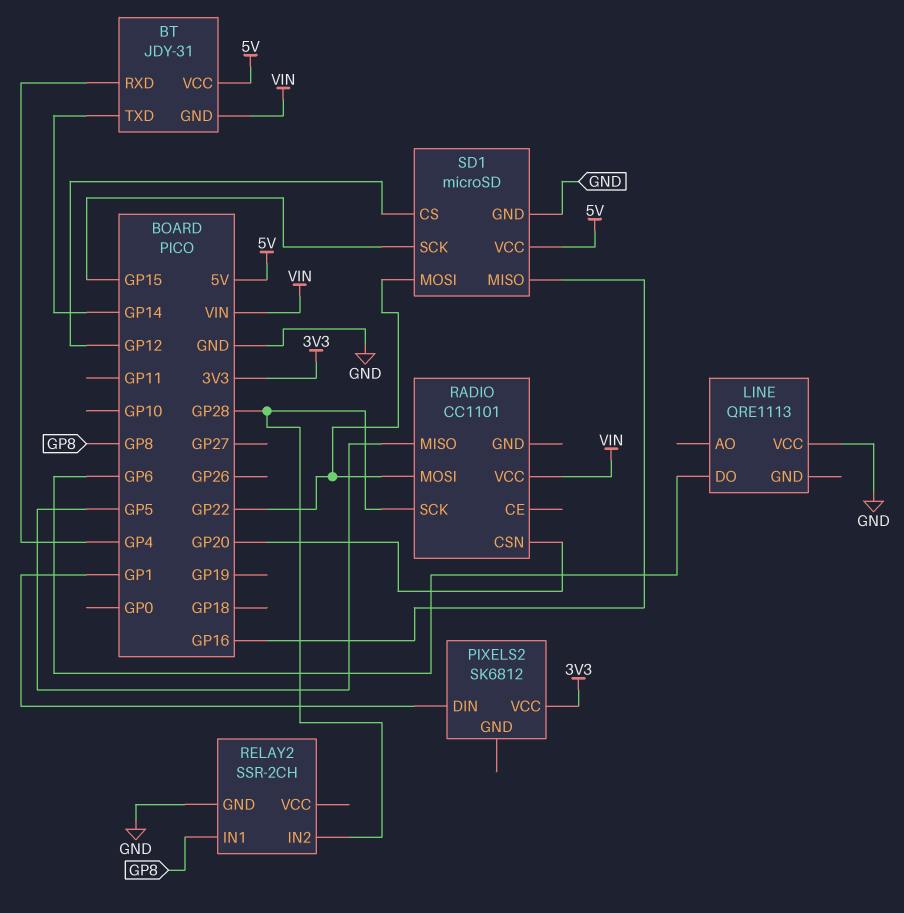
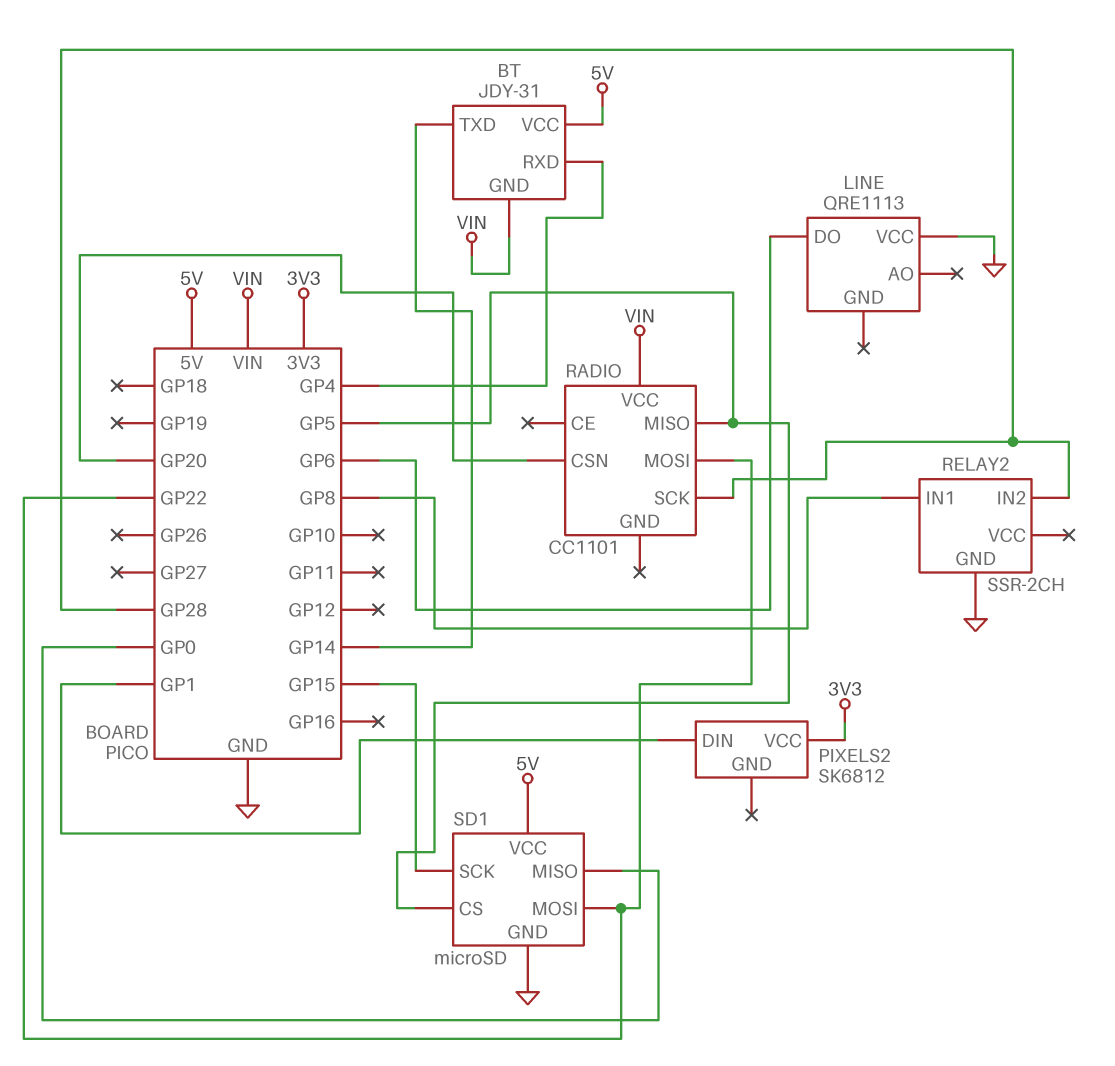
SD1 pin CS: GP12 -> GP5
SD1 pin MISO: GP16 -> GP0

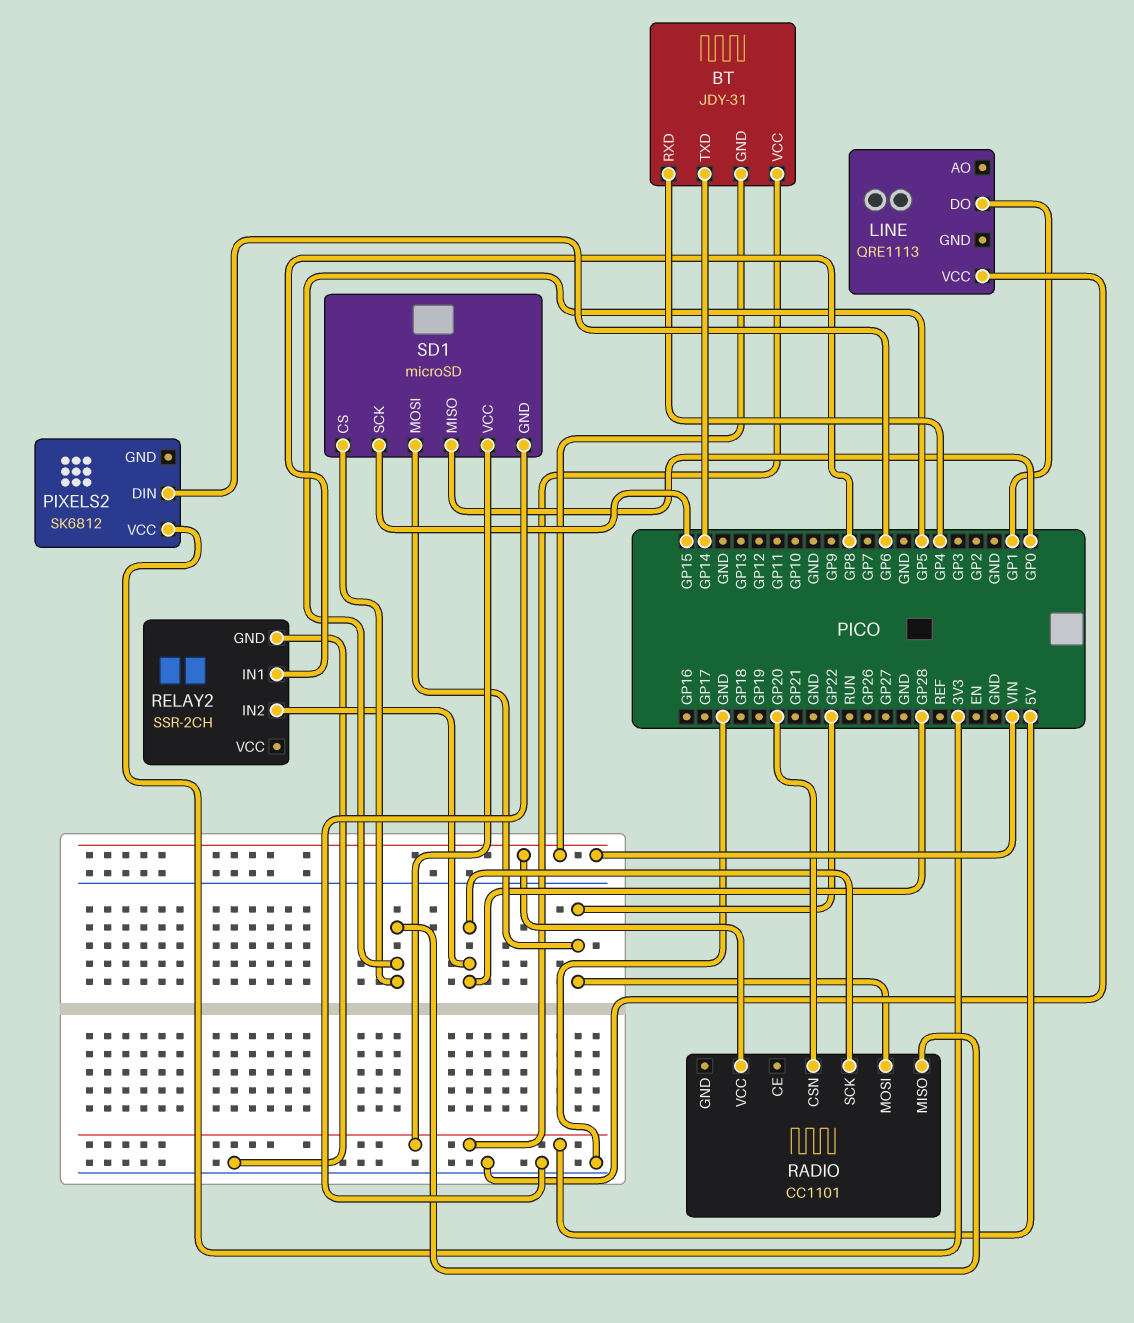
LINE pin DO: GP6 -> GP1
PIXELS2 pin DIN: GP1 -> GP6

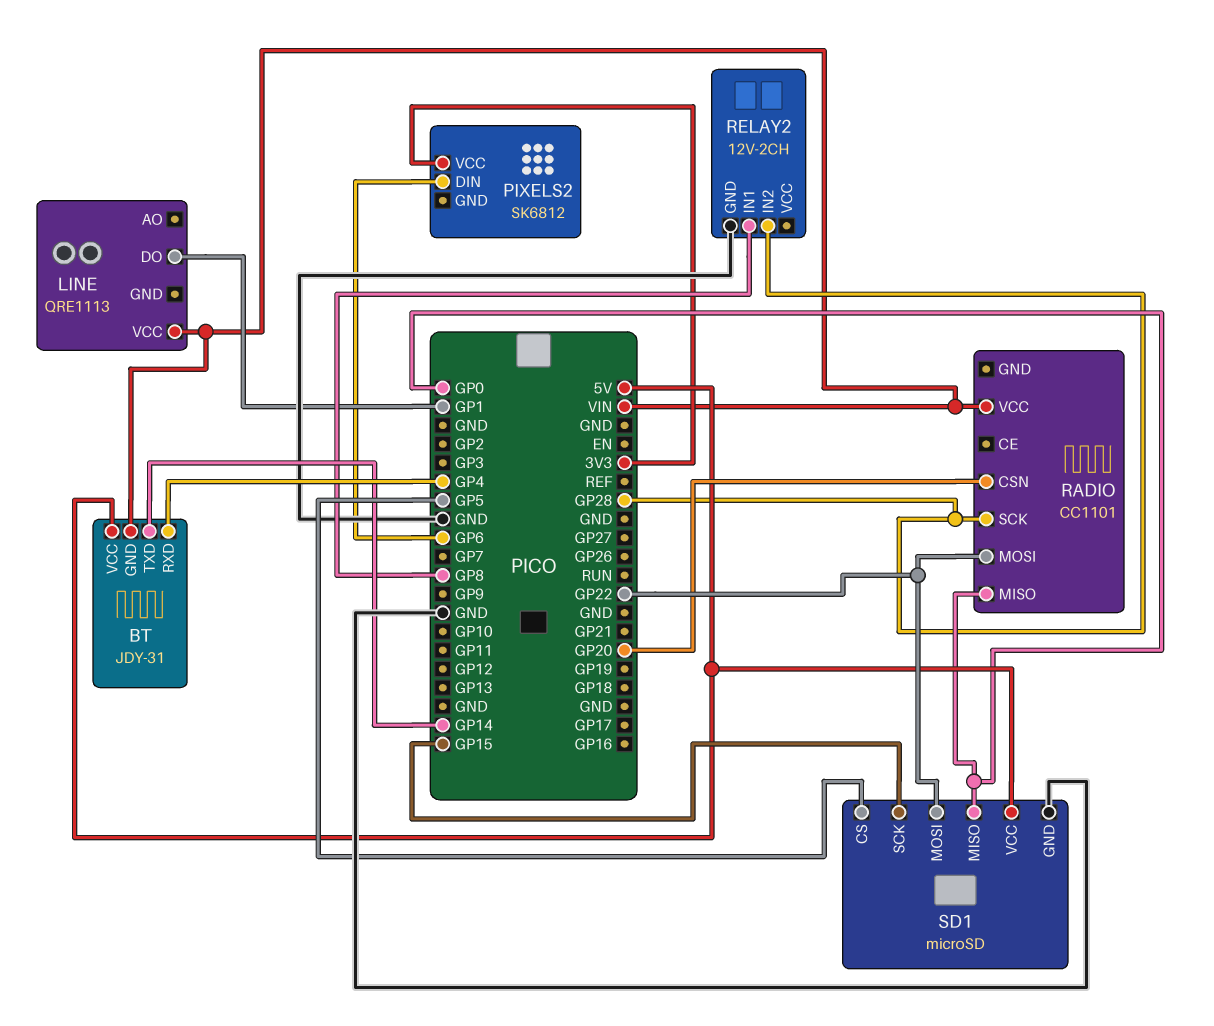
LINE pin VCC: GND -> VIN
RADIO pin MISO: GP5 -> GP0
RELAY2: SSR-2CH -> 12V-2CH

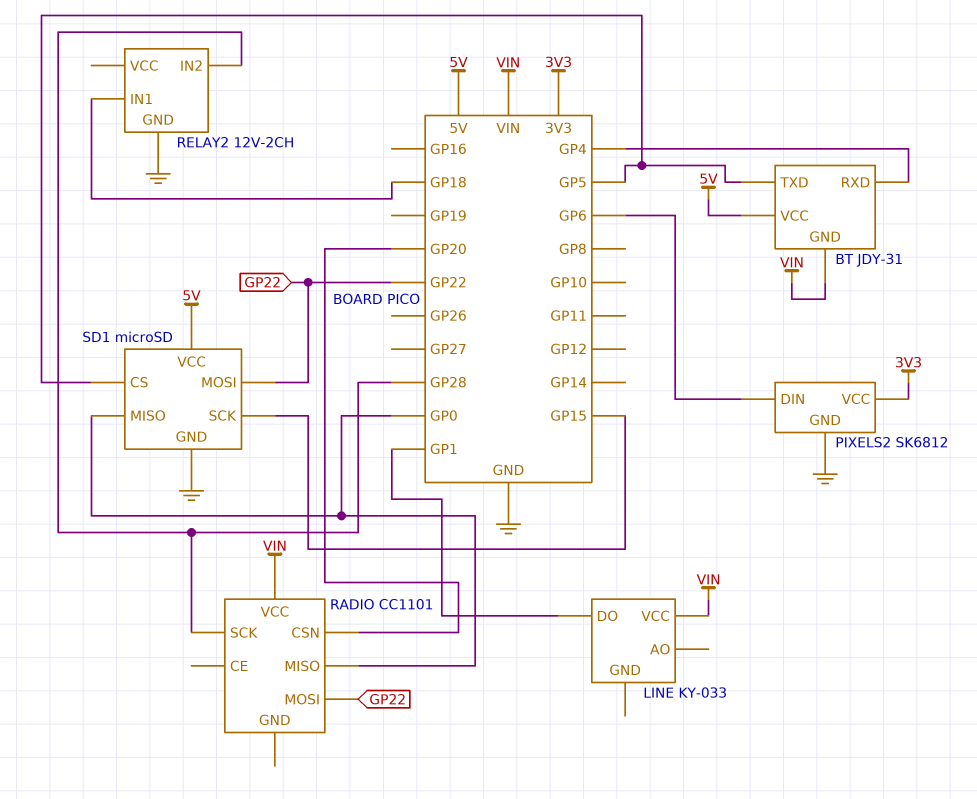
BT pin TXD: GP14 -> GP5
LINE: QRE1113 -> KY-033
PIXELS2 pin GND: none -> GND
RELAY2 pin IN1: GP8 -> GP18

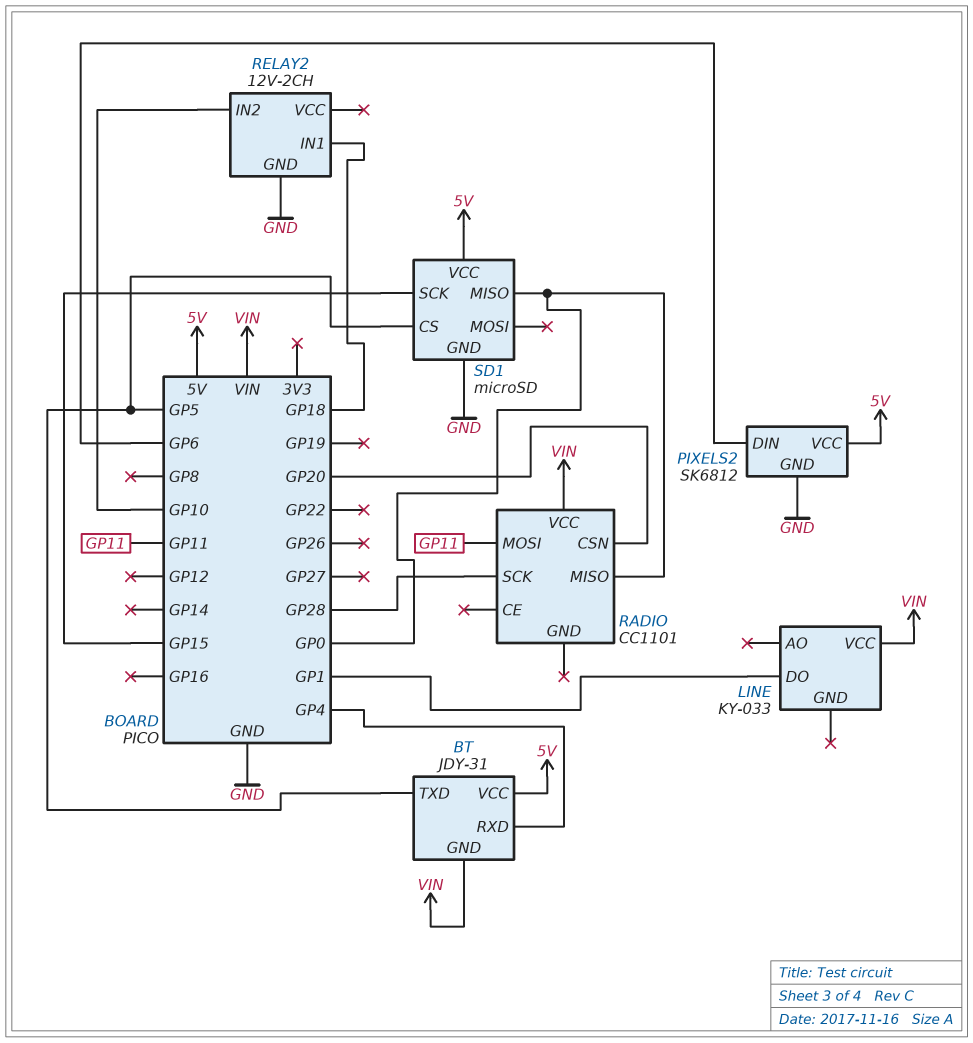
PIXELS2 pin VCC: 3V3 -> 5V
RADIO pin MOSI: GP22 -> GP11
RELAY2 pin IN2: GP28 -> GP10
SD1 pin MOSI: GP22 -> none

